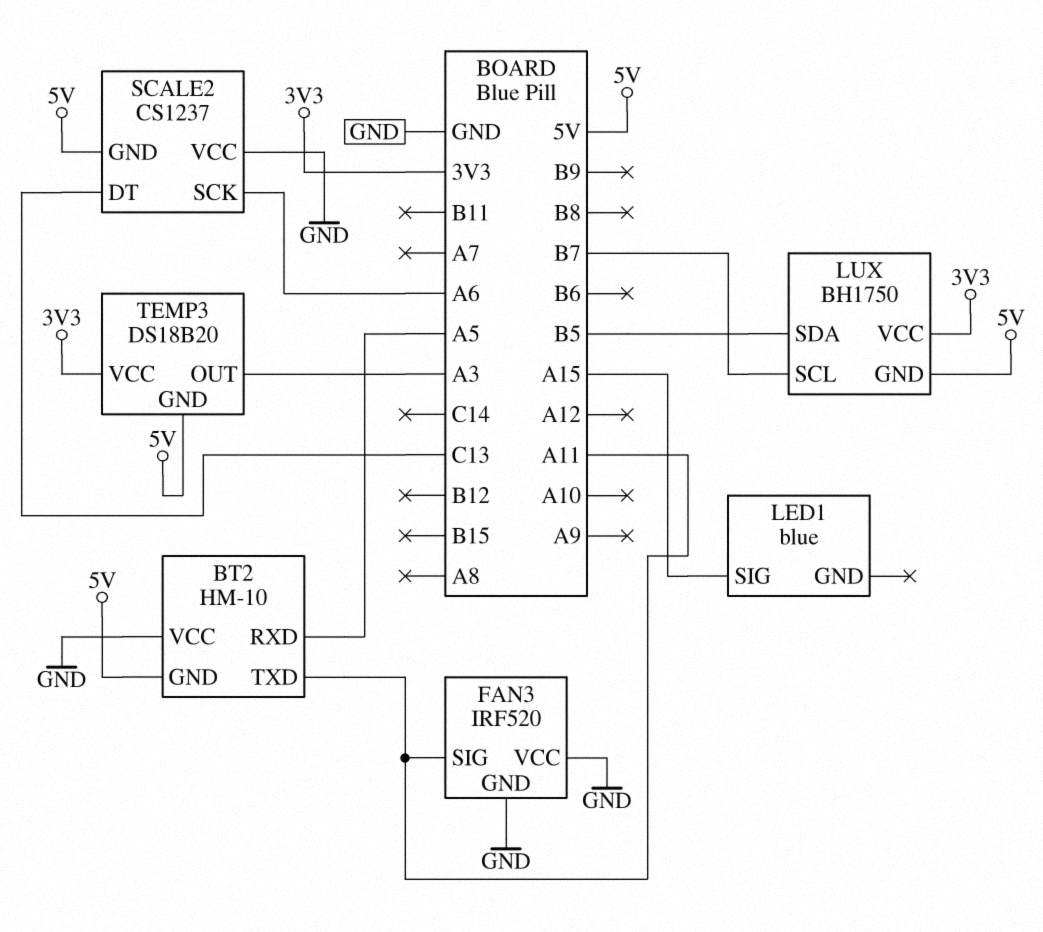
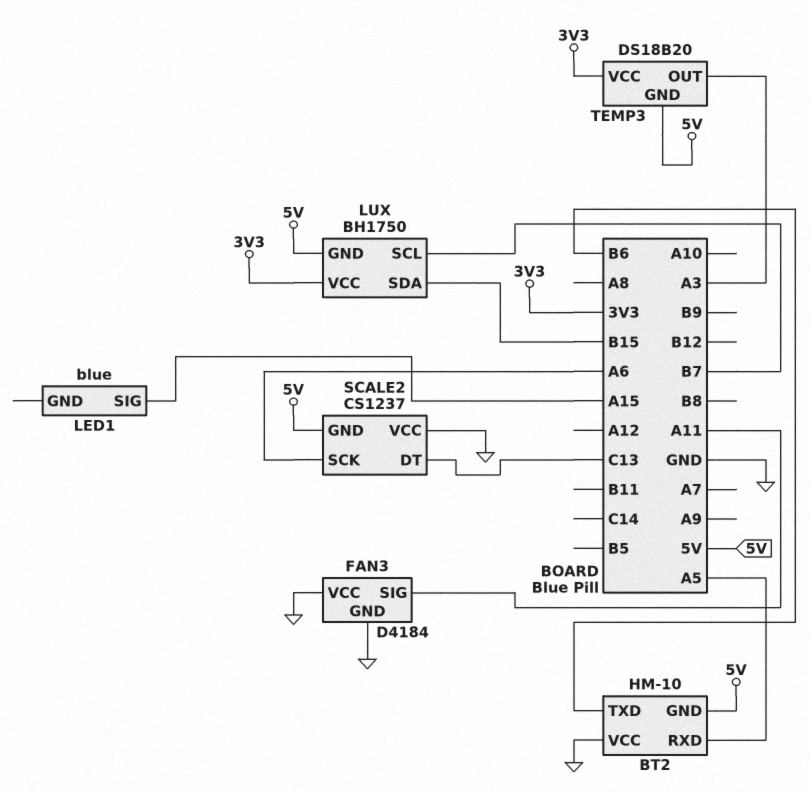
BT2 pin TXD: A11 -> B6
FAN3: IRF520 -> D4184
LUX pin SDA: B5 -> B15

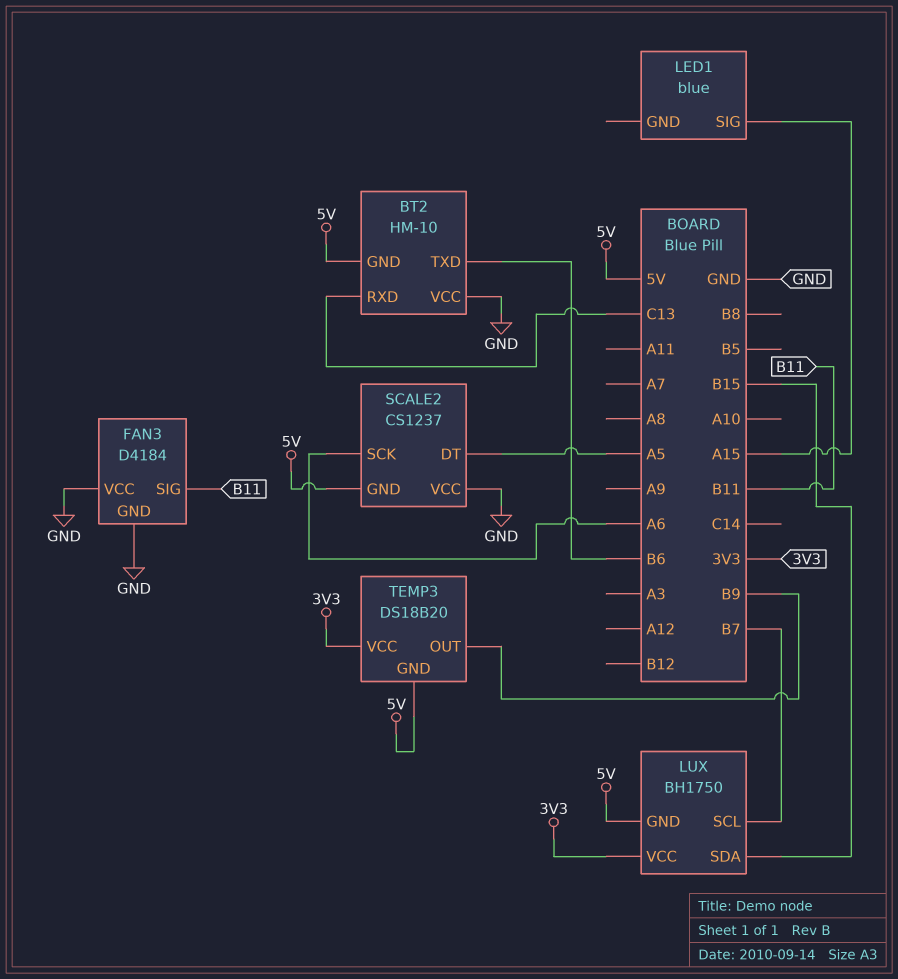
BT2 pin RXD: A5 -> C13
FAN3 pin SIG: A11 -> B11
SCALE2 pin DT: C13 -> A5
TEMP3 pin OUT: A3 -> B9

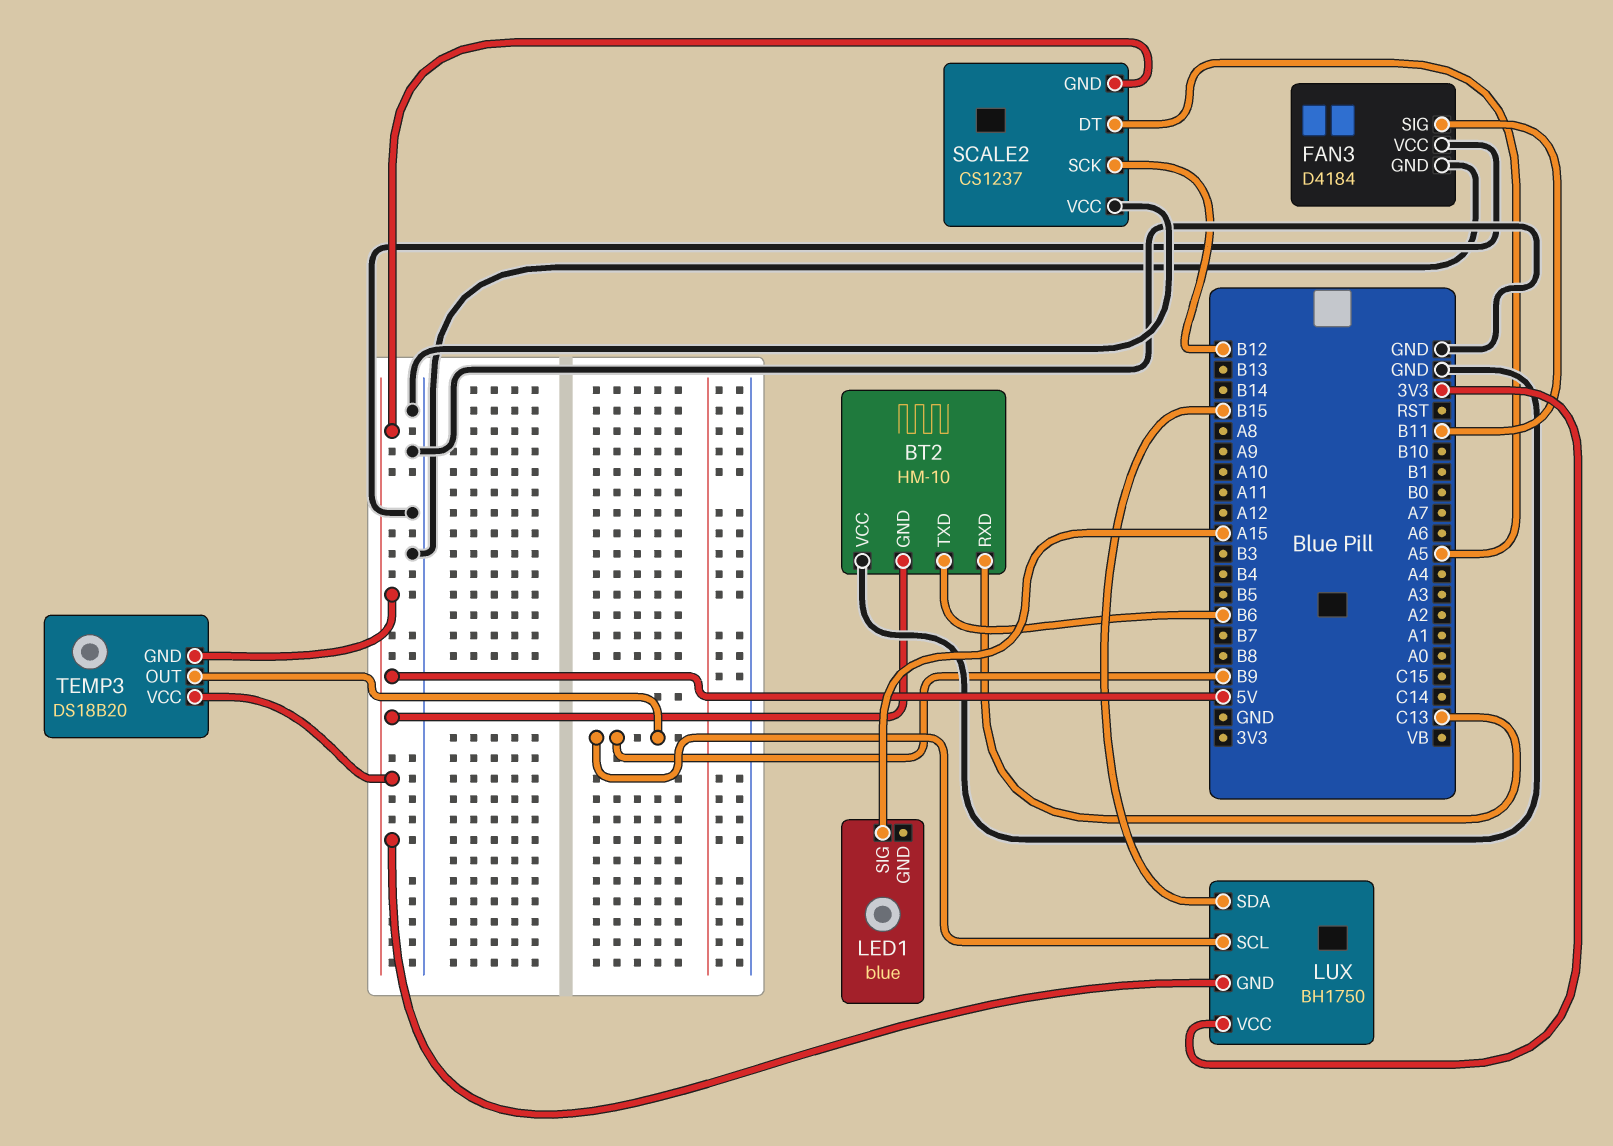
LUX pin SCL: B7 -> B9
SCALE2 pin SCK: A6 -> B12
TEMP3 pin VCC: 3V3 -> 5V

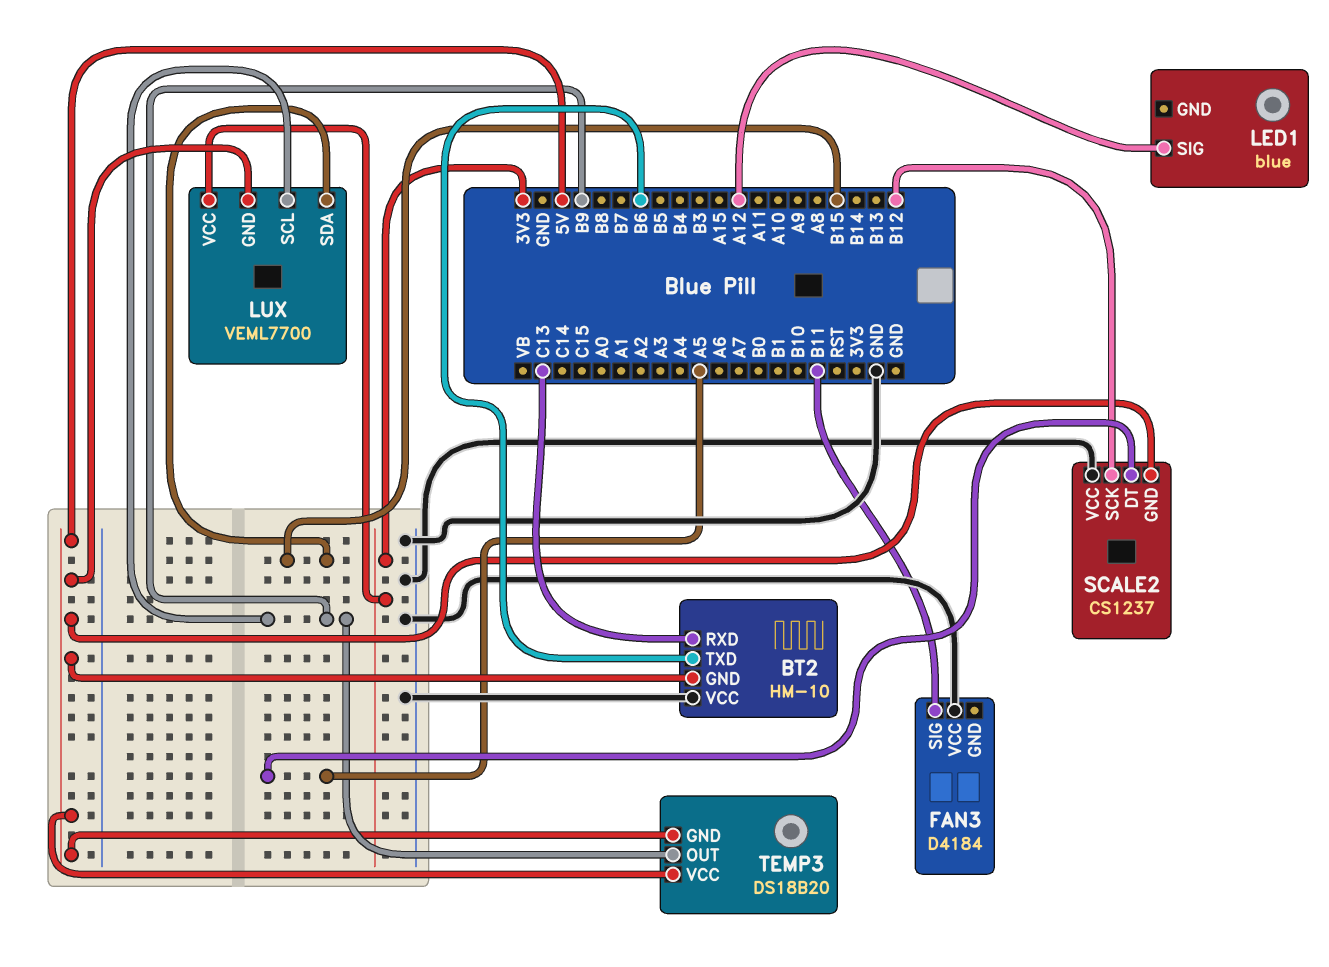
FAN3 pin GND: GND -> none
LED1 pin SIG: A15 -> A12
LUX: BH1750 -> VEML7700

